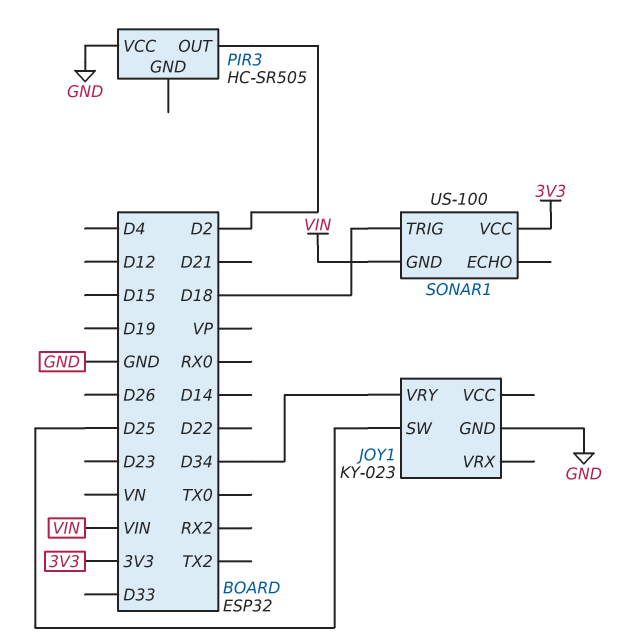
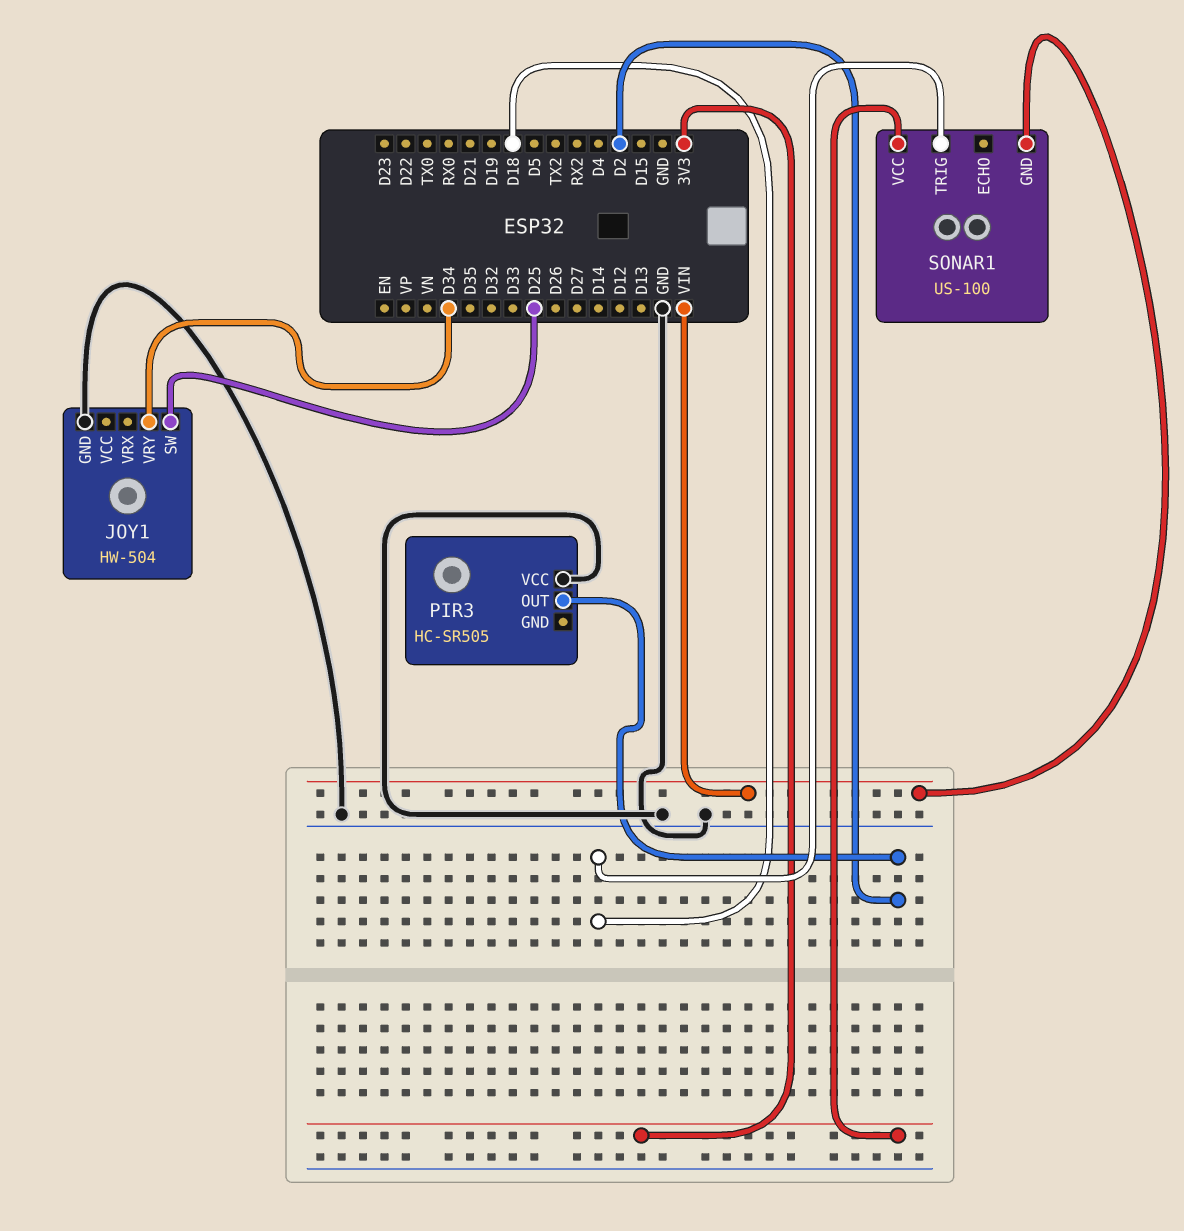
JOY1: KY-023 -> HW-504

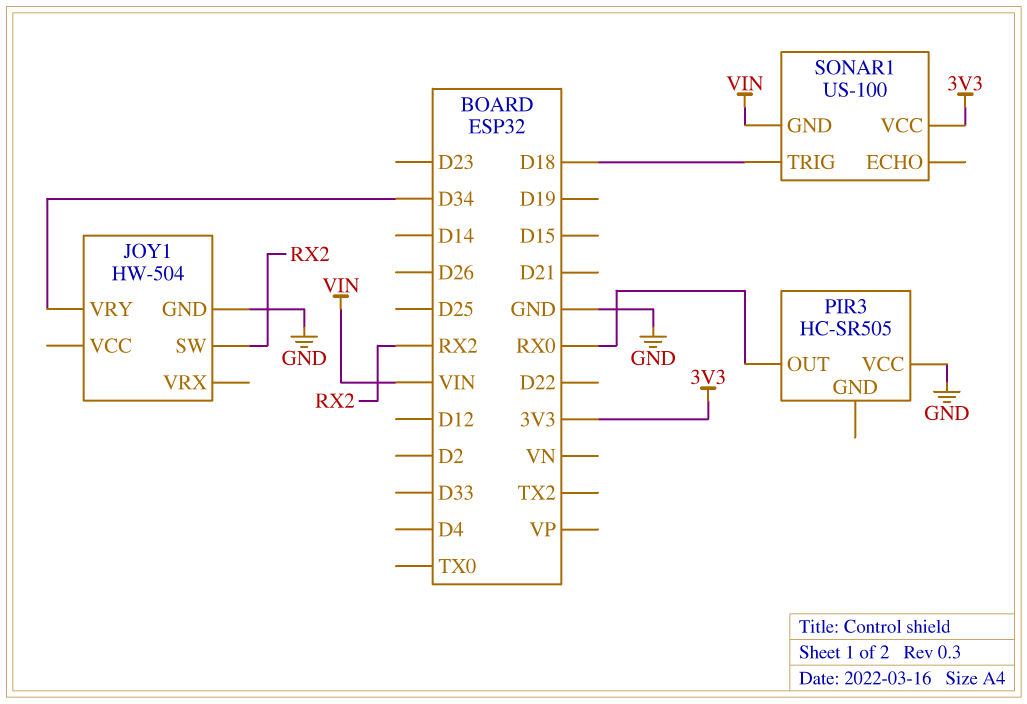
JOY1 pin SW: D25 -> RX2
PIR3 pin OUT: D2 -> RX0

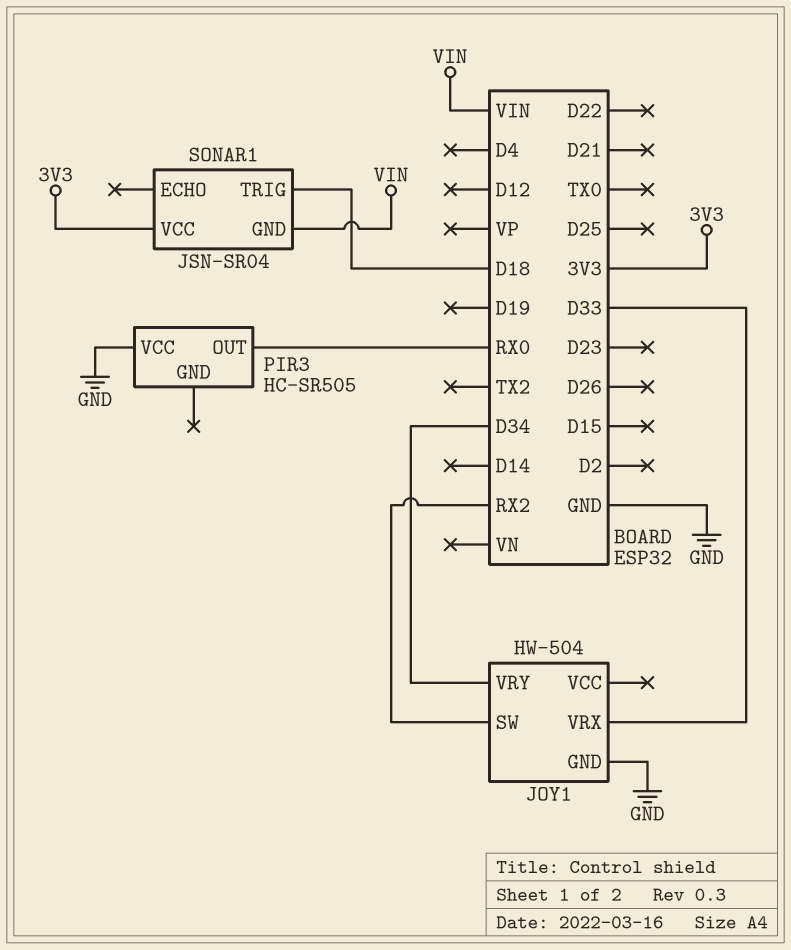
JOY1 pin VRX: none -> D33
SONAR1: US-100 -> JSN-SR04

